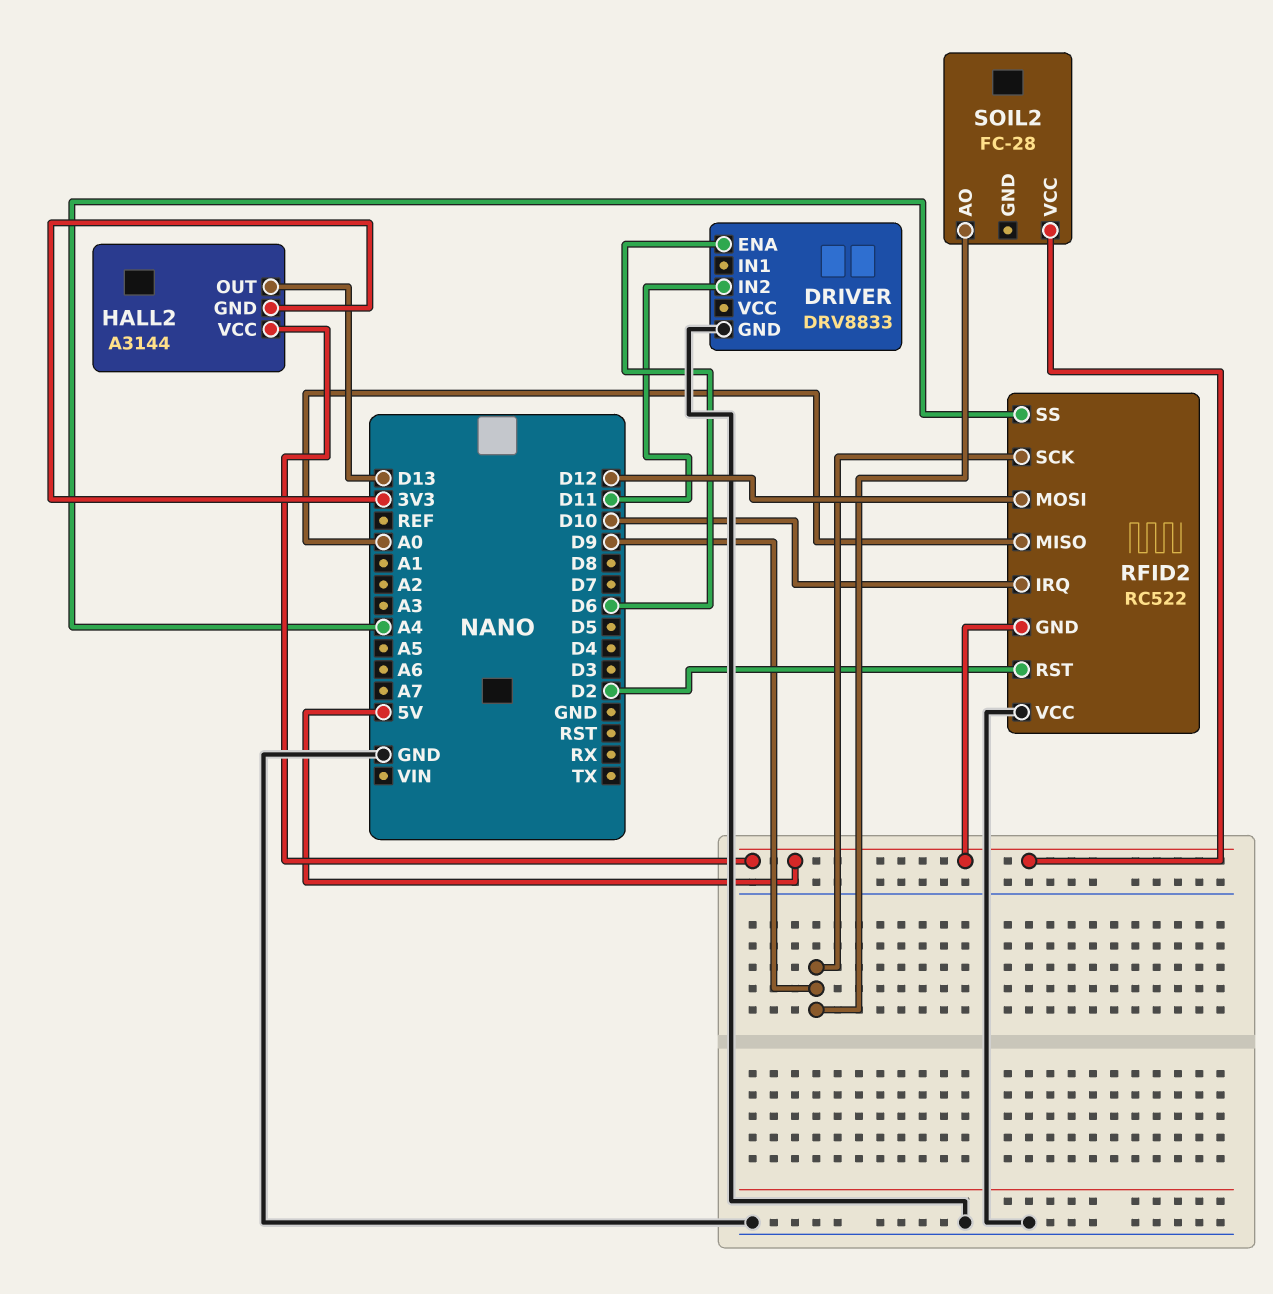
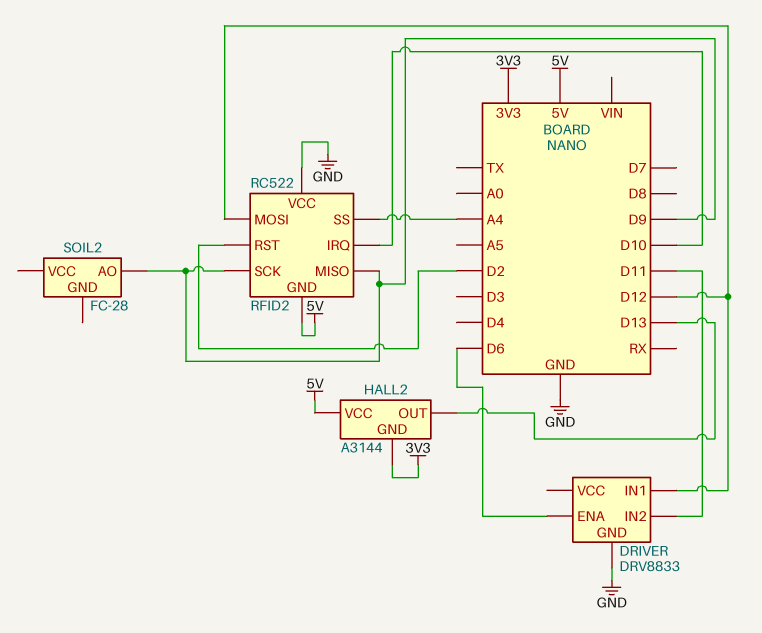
DRIVER pin IN1: none -> D12
RFID2 pin MISO: A0 -> D9
SOIL2 pin VCC: 5V -> none

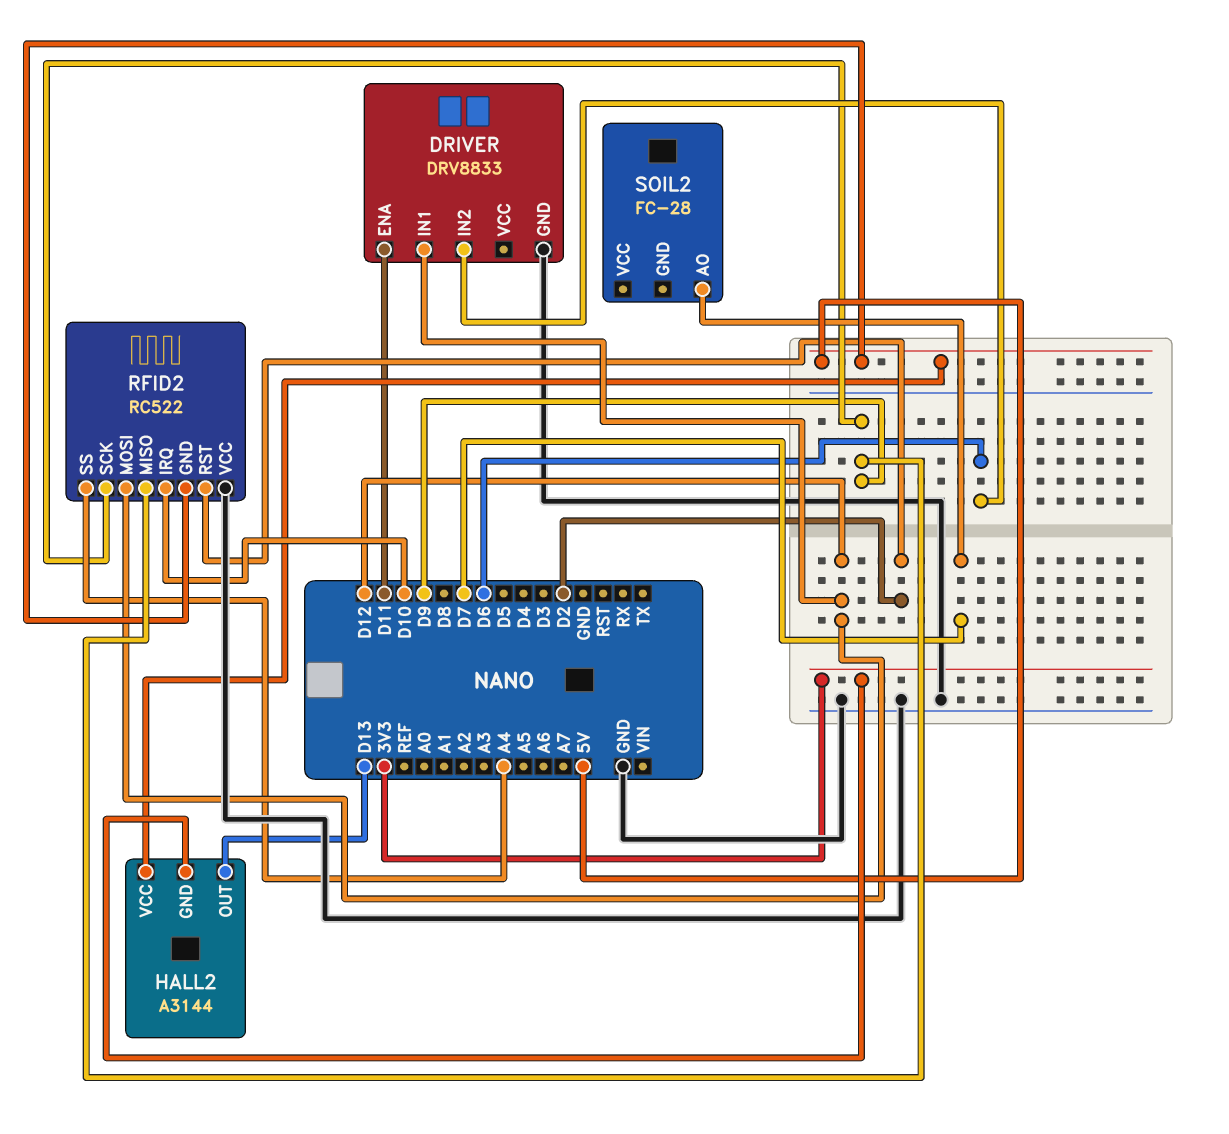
DRIVER pin ENA: D6 -> D11
DRIVER pin IN2: D11 -> D6
SOIL2 pin AO: D9 -> D7

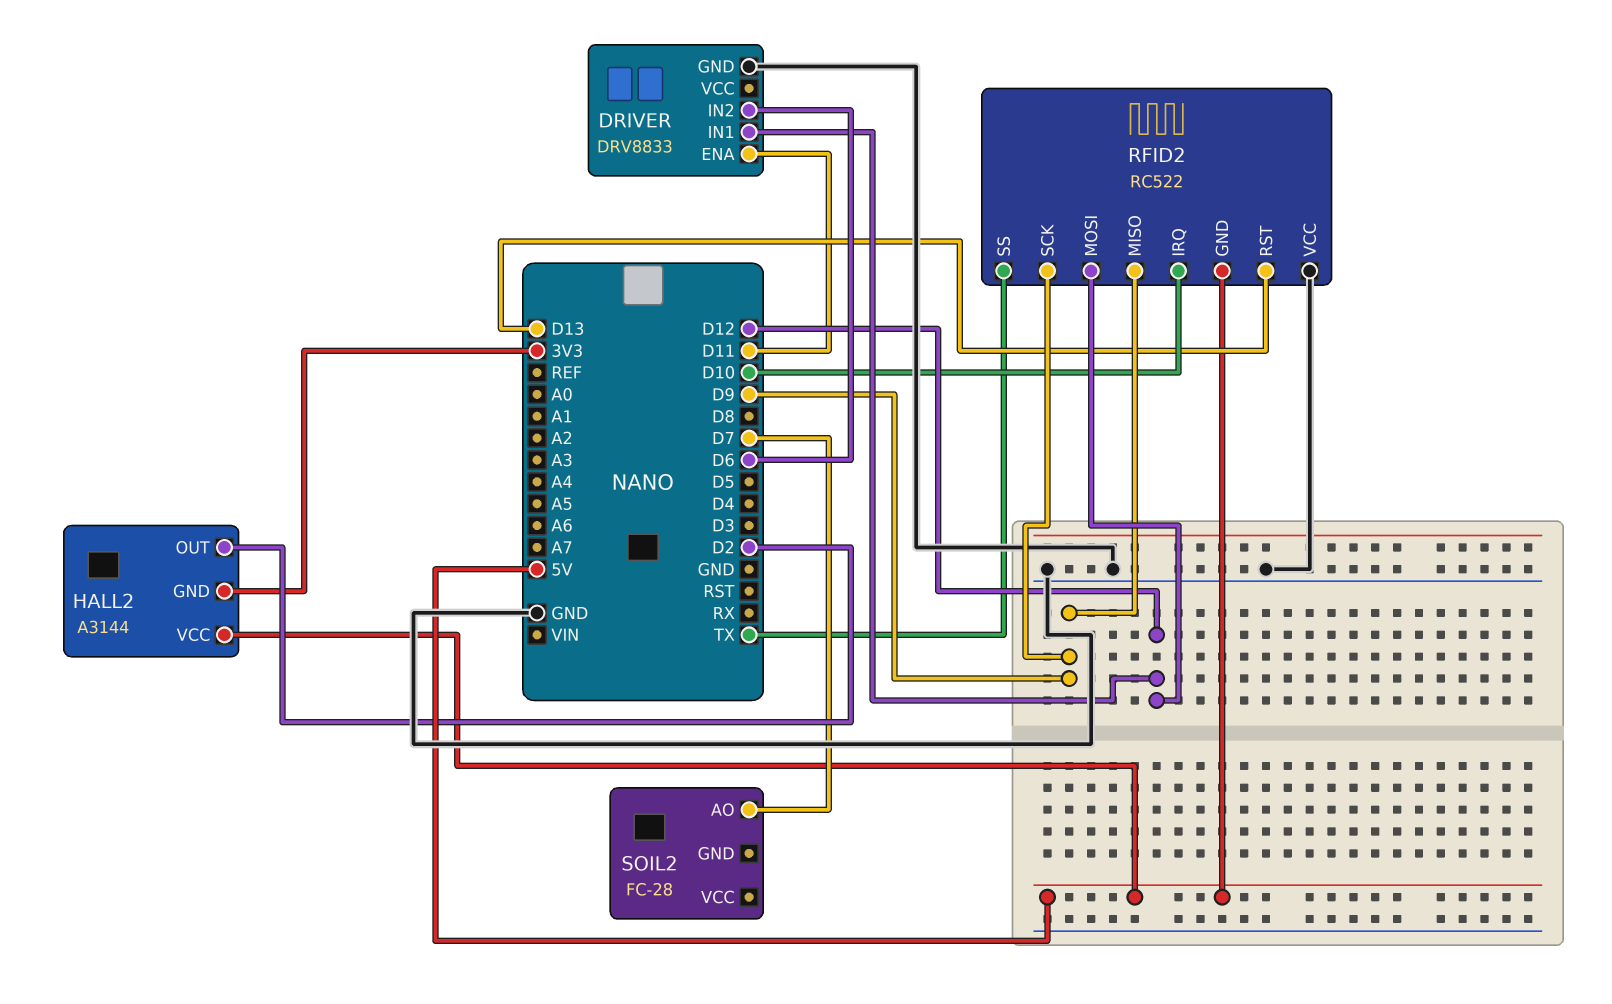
HALL2 pin OUT: D13 -> D2
RFID2 pin RST: D2 -> D13
RFID2 pin SS: A4 -> TX

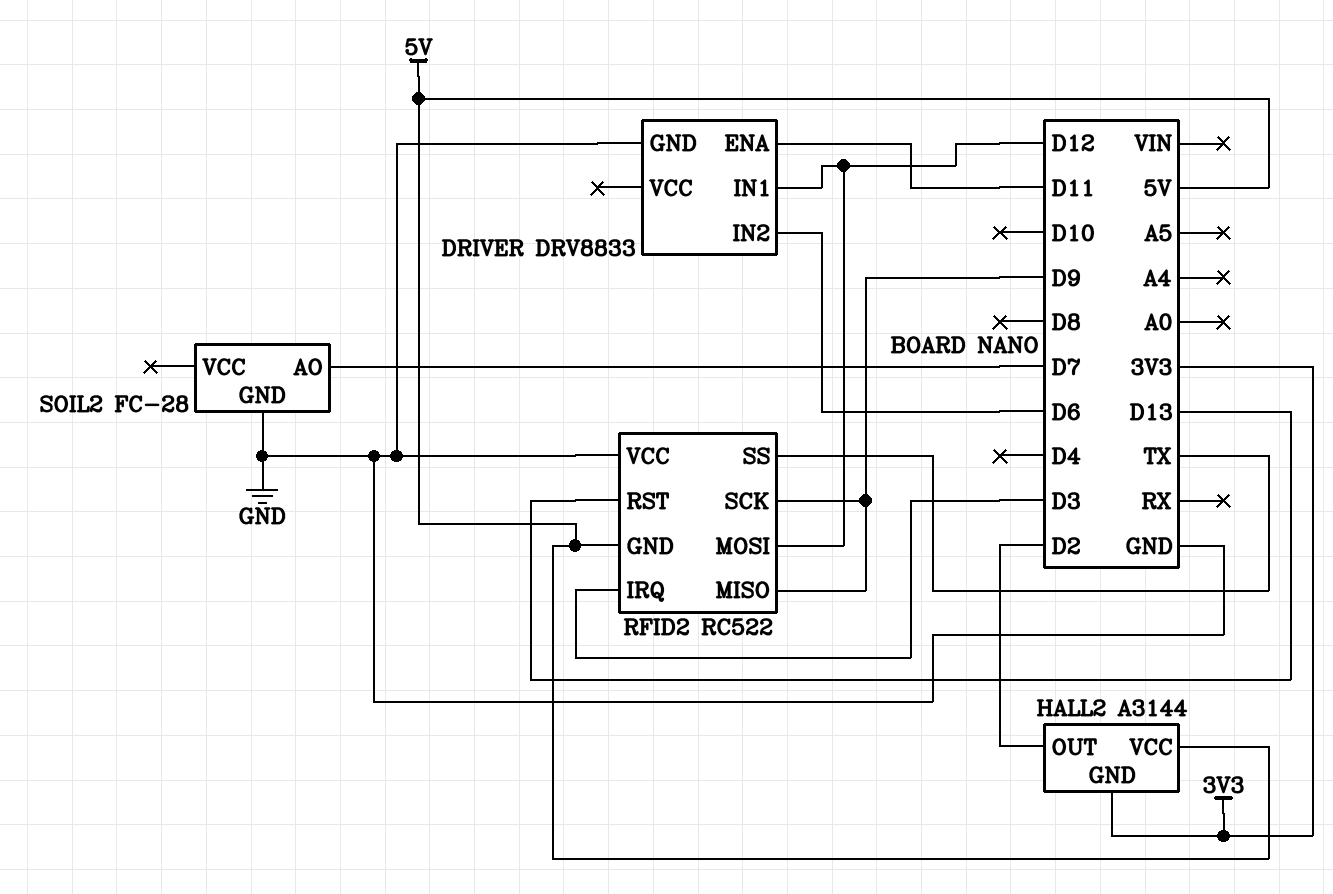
RFID2 pin IRQ: D10 -> D3
SOIL2 pin GND: none -> GND

